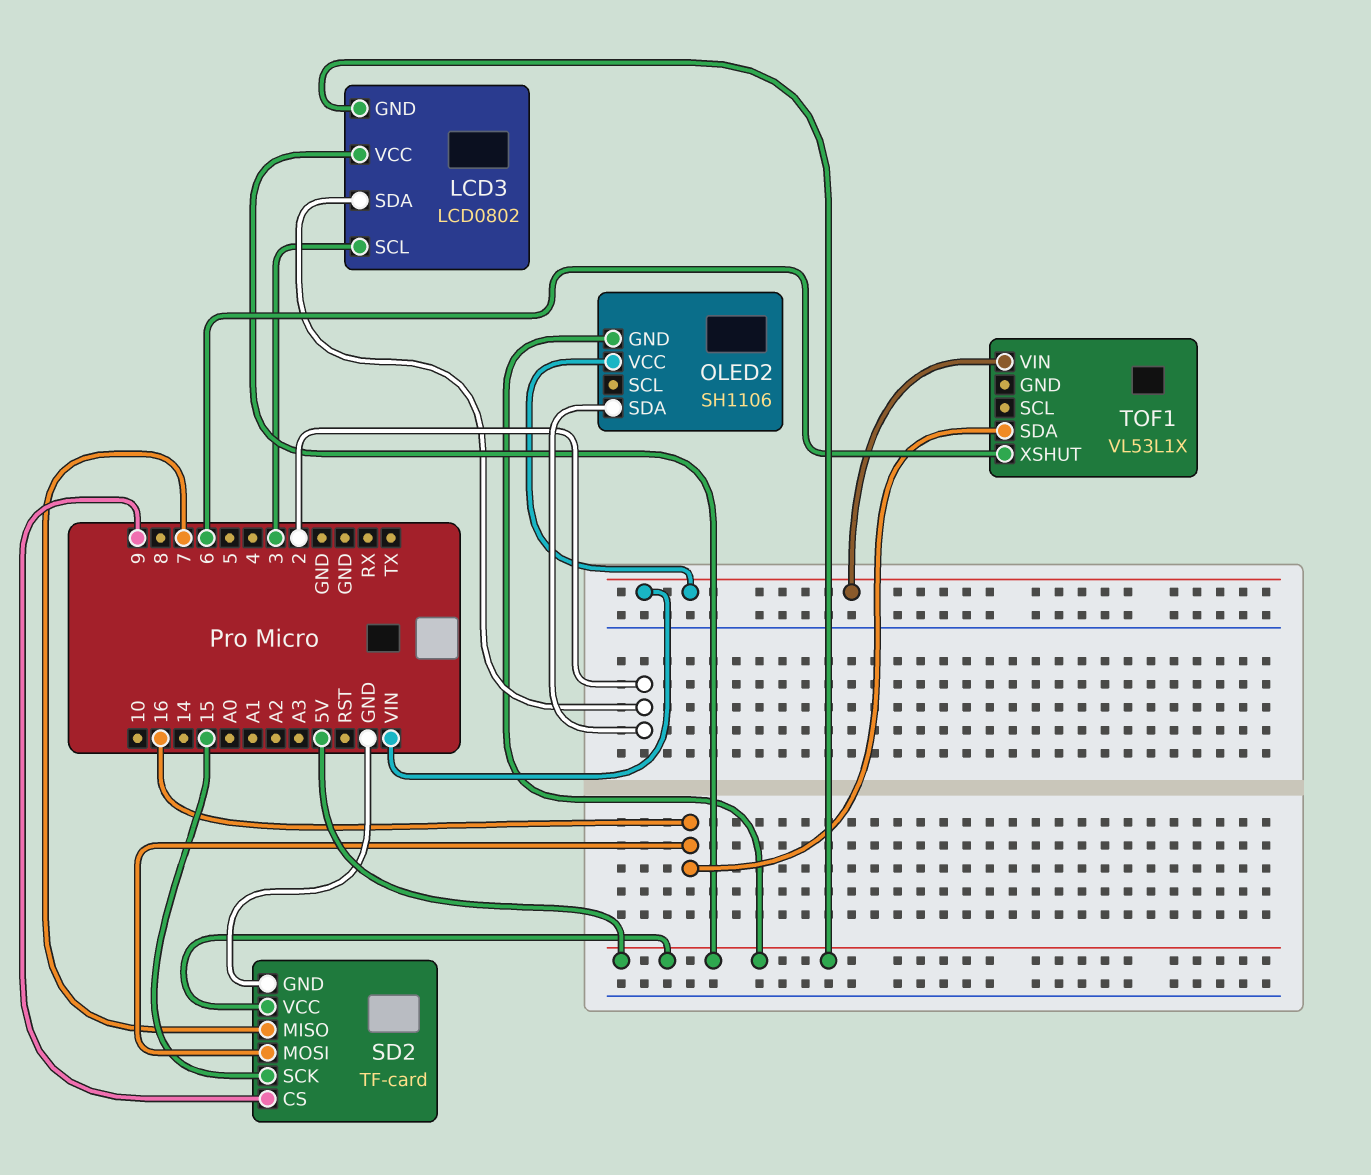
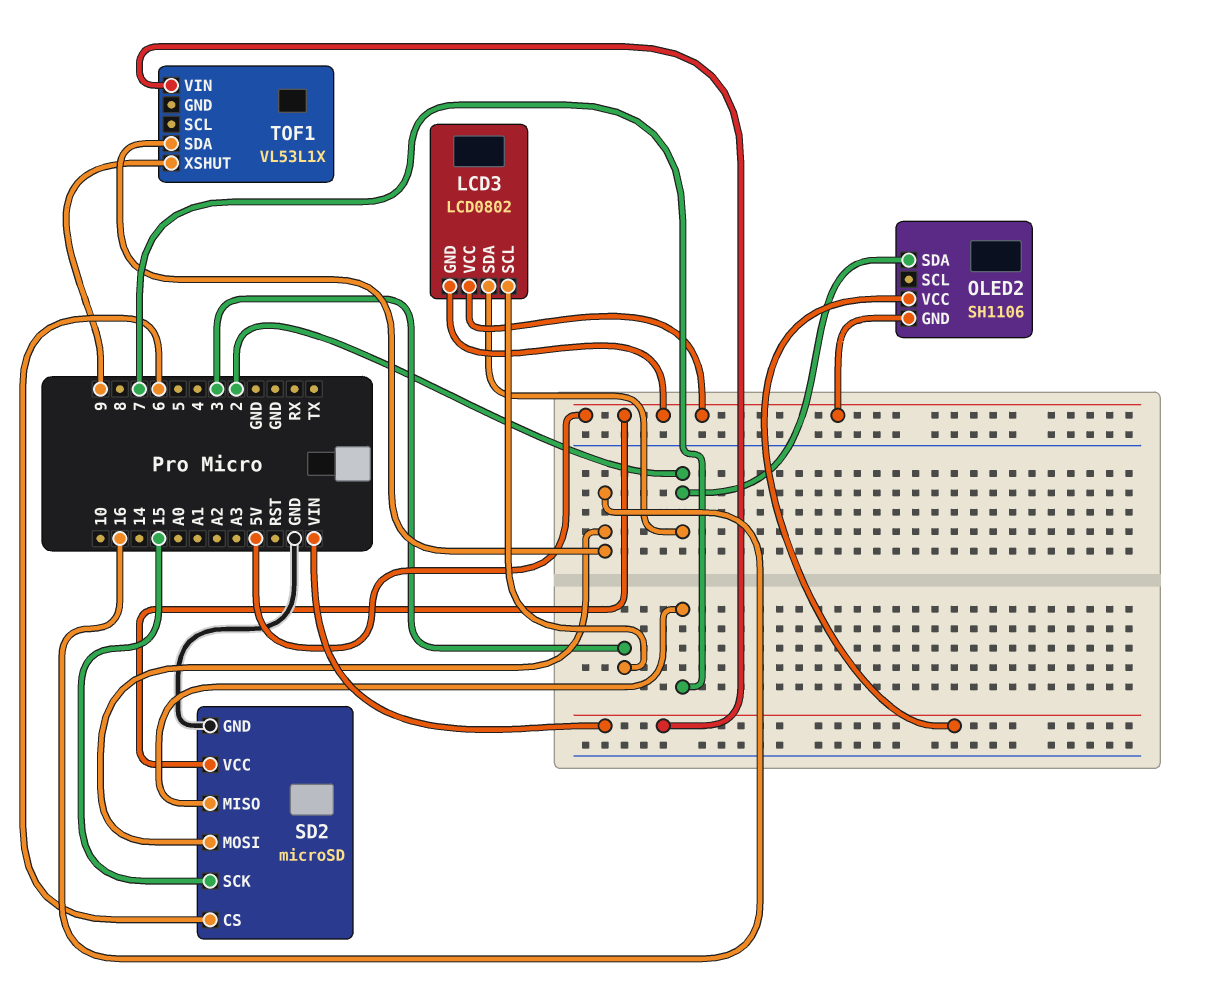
SD2: TF-card -> microSD
SD2 pin CS: 9 -> 6
TOF1 pin XSHUT: 6 -> 9

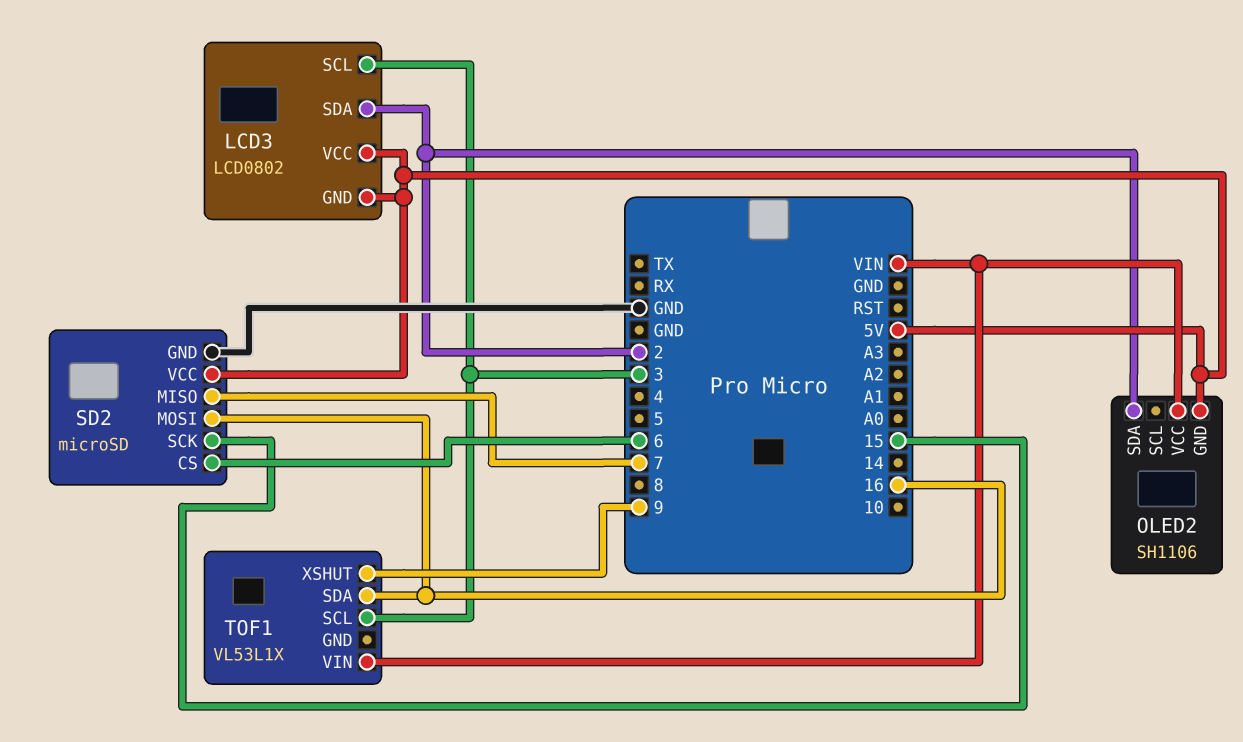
TOF1 pin SCL: none -> 3

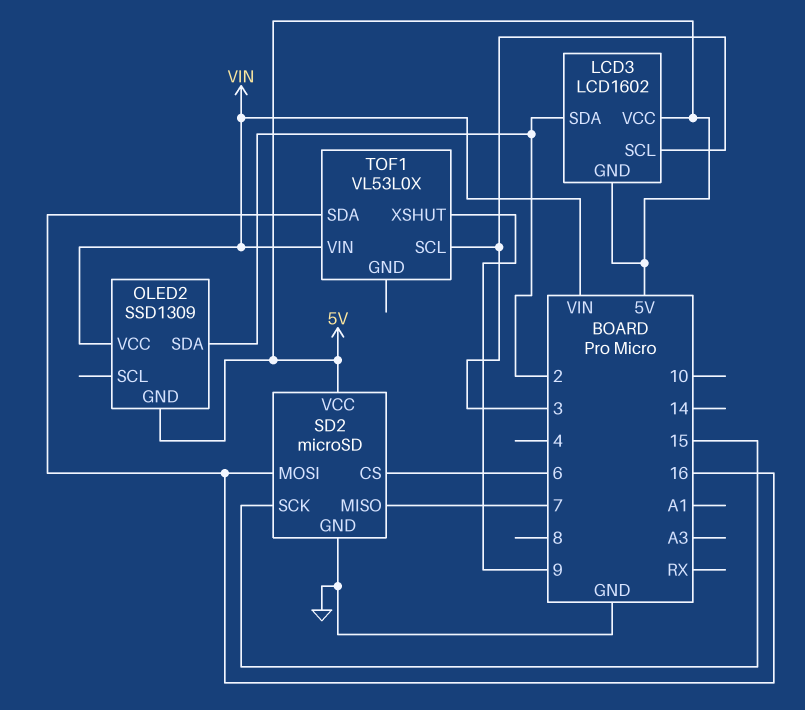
LCD3: LCD0802 -> LCD1602
OLED2: SH1106 -> SSD1309
TOF1: VL53L1X -> VL53L0X

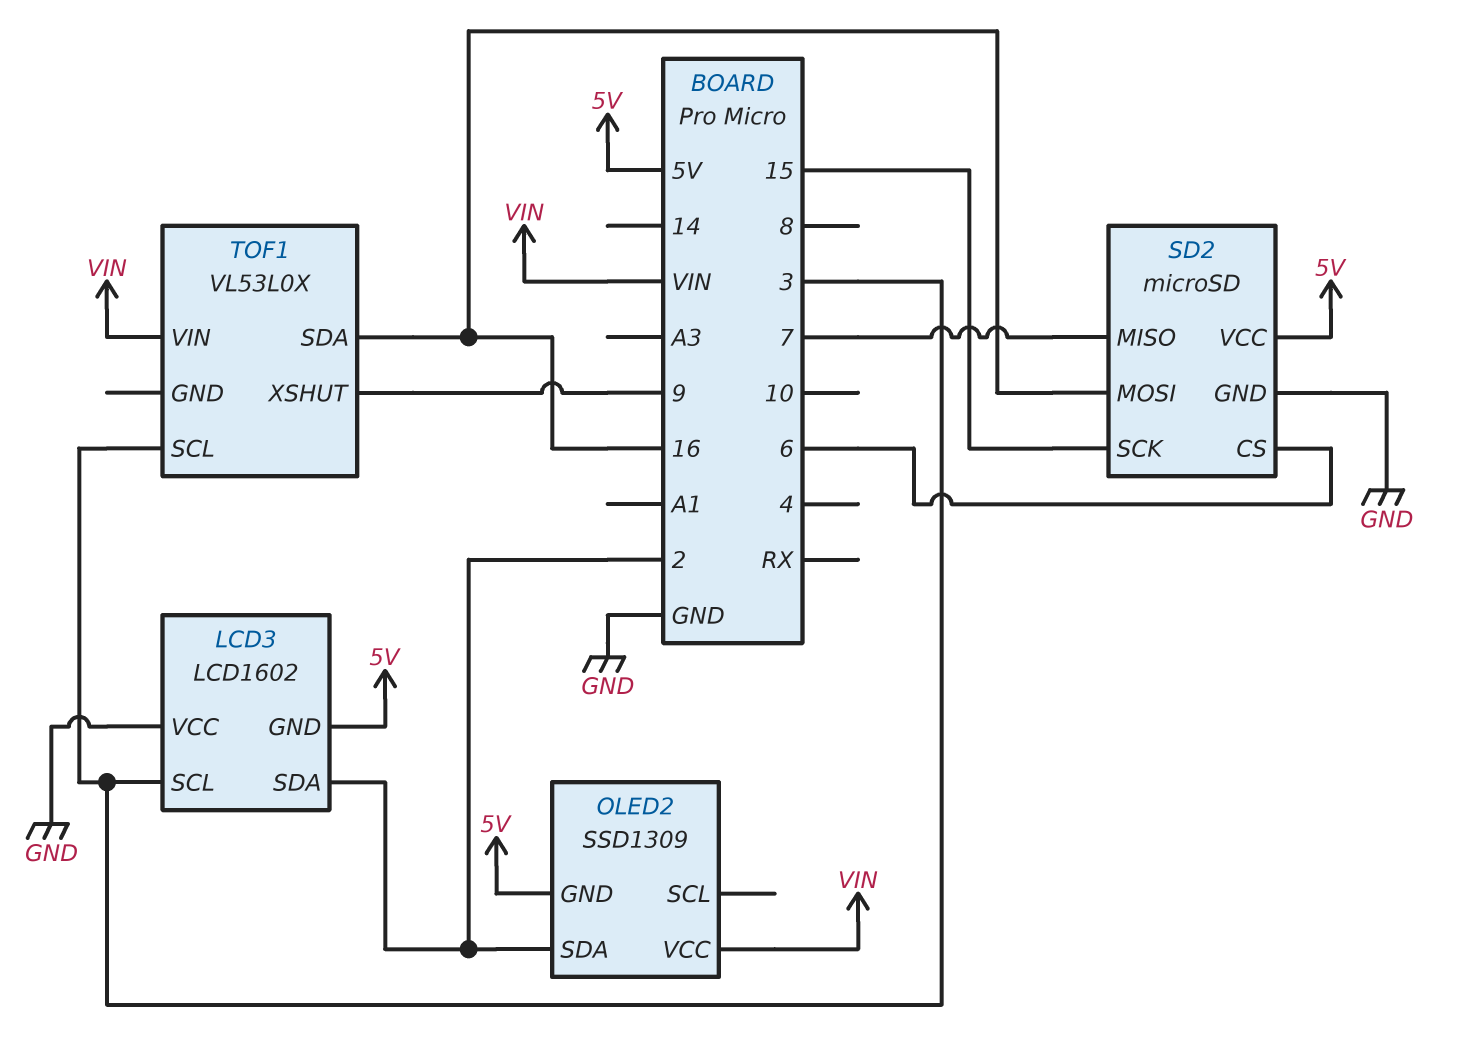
LCD3 pin VCC: 5V -> GND

